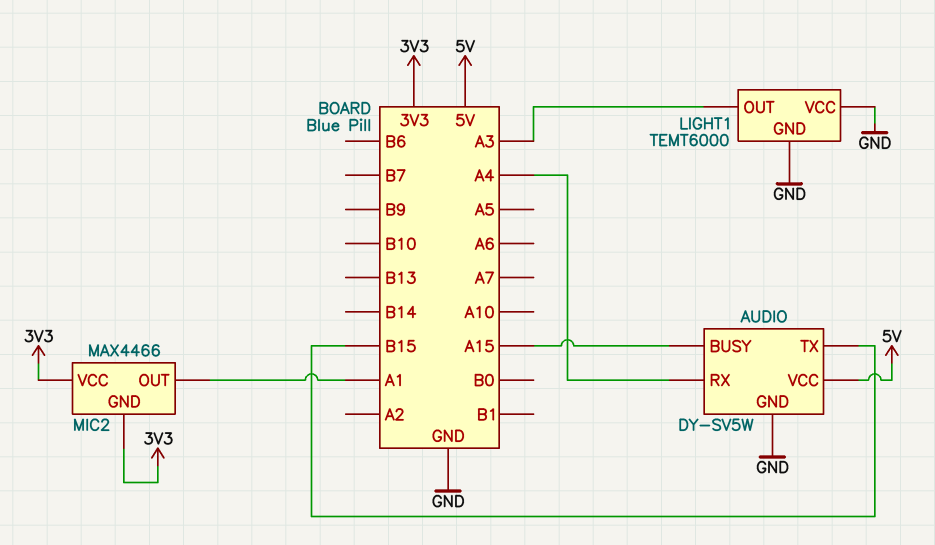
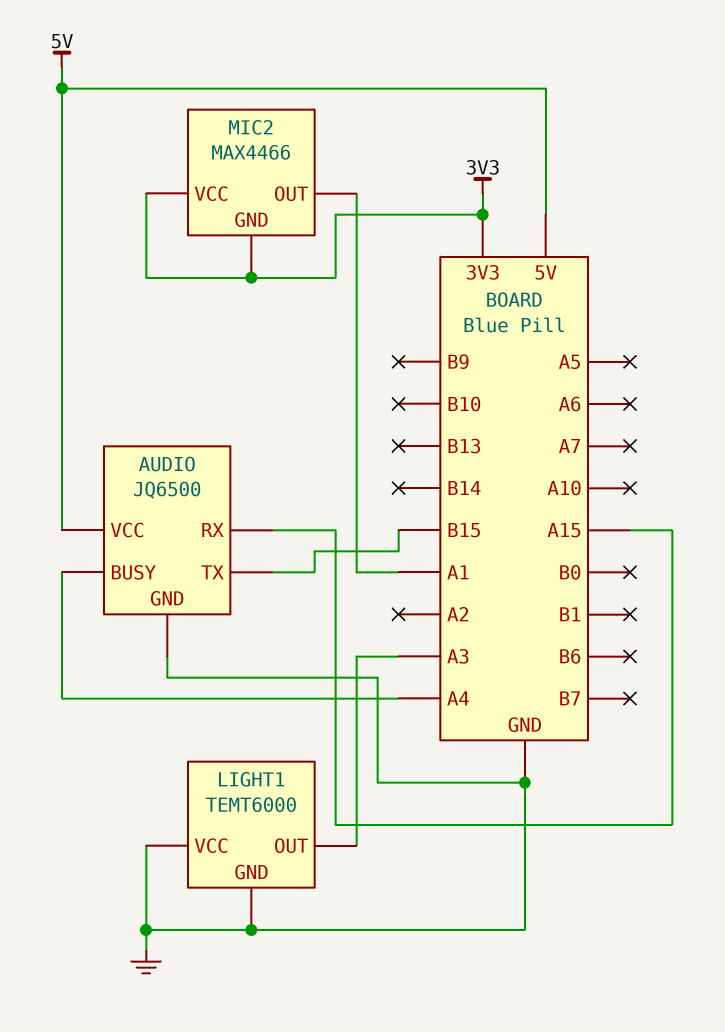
AUDIO: DY-SV5W -> JQ6500
AUDIO pin BUSY: A15 -> A4
AUDIO pin RX: A4 -> A15

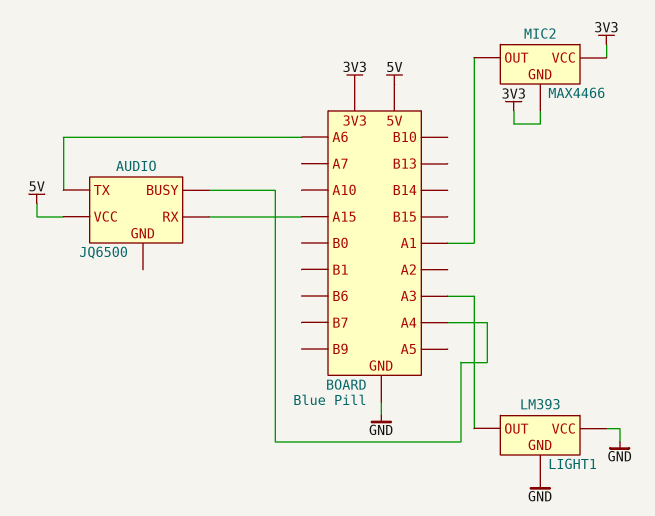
AUDIO pin GND: GND -> none
AUDIO pin TX: B15 -> A6
LIGHT1: TEMT6000 -> LM393

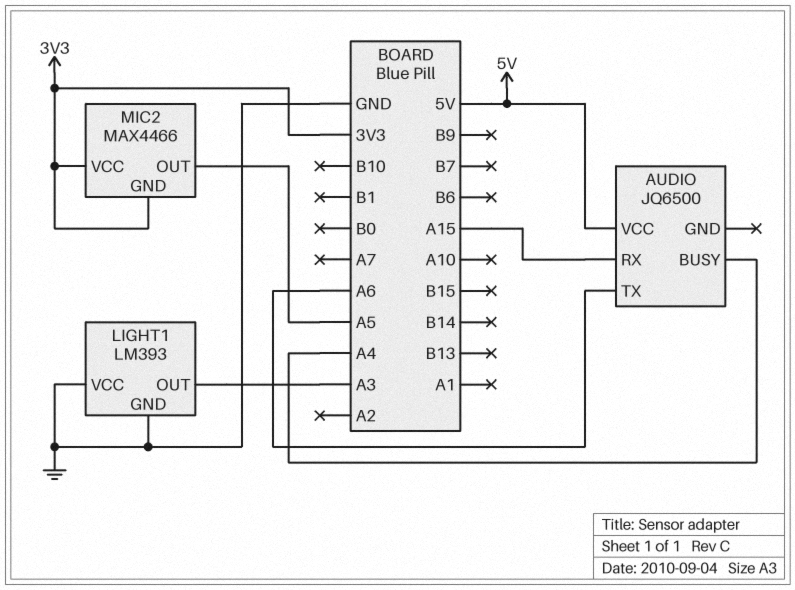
MIC2 pin OUT: A1 -> A5

